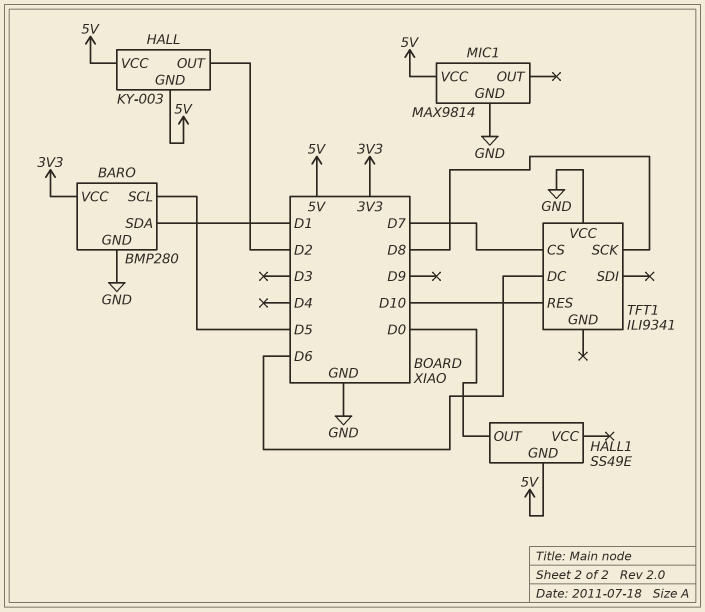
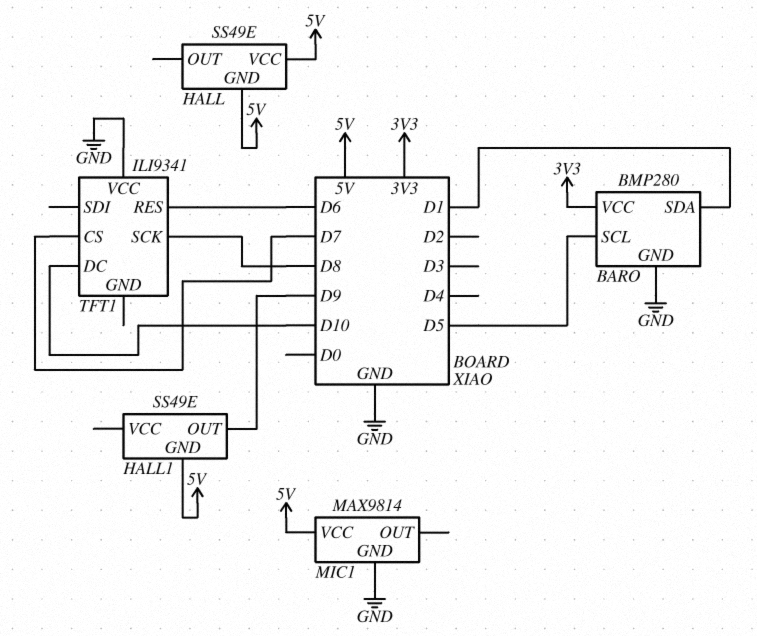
HALL: KY-003 -> SS49E
HALL pin OUT: D2 -> none
HALL1 pin OUT: D0 -> D9
TFT1 pin DC: D6 -> D10
TFT1 pin RES: D10 -> D6

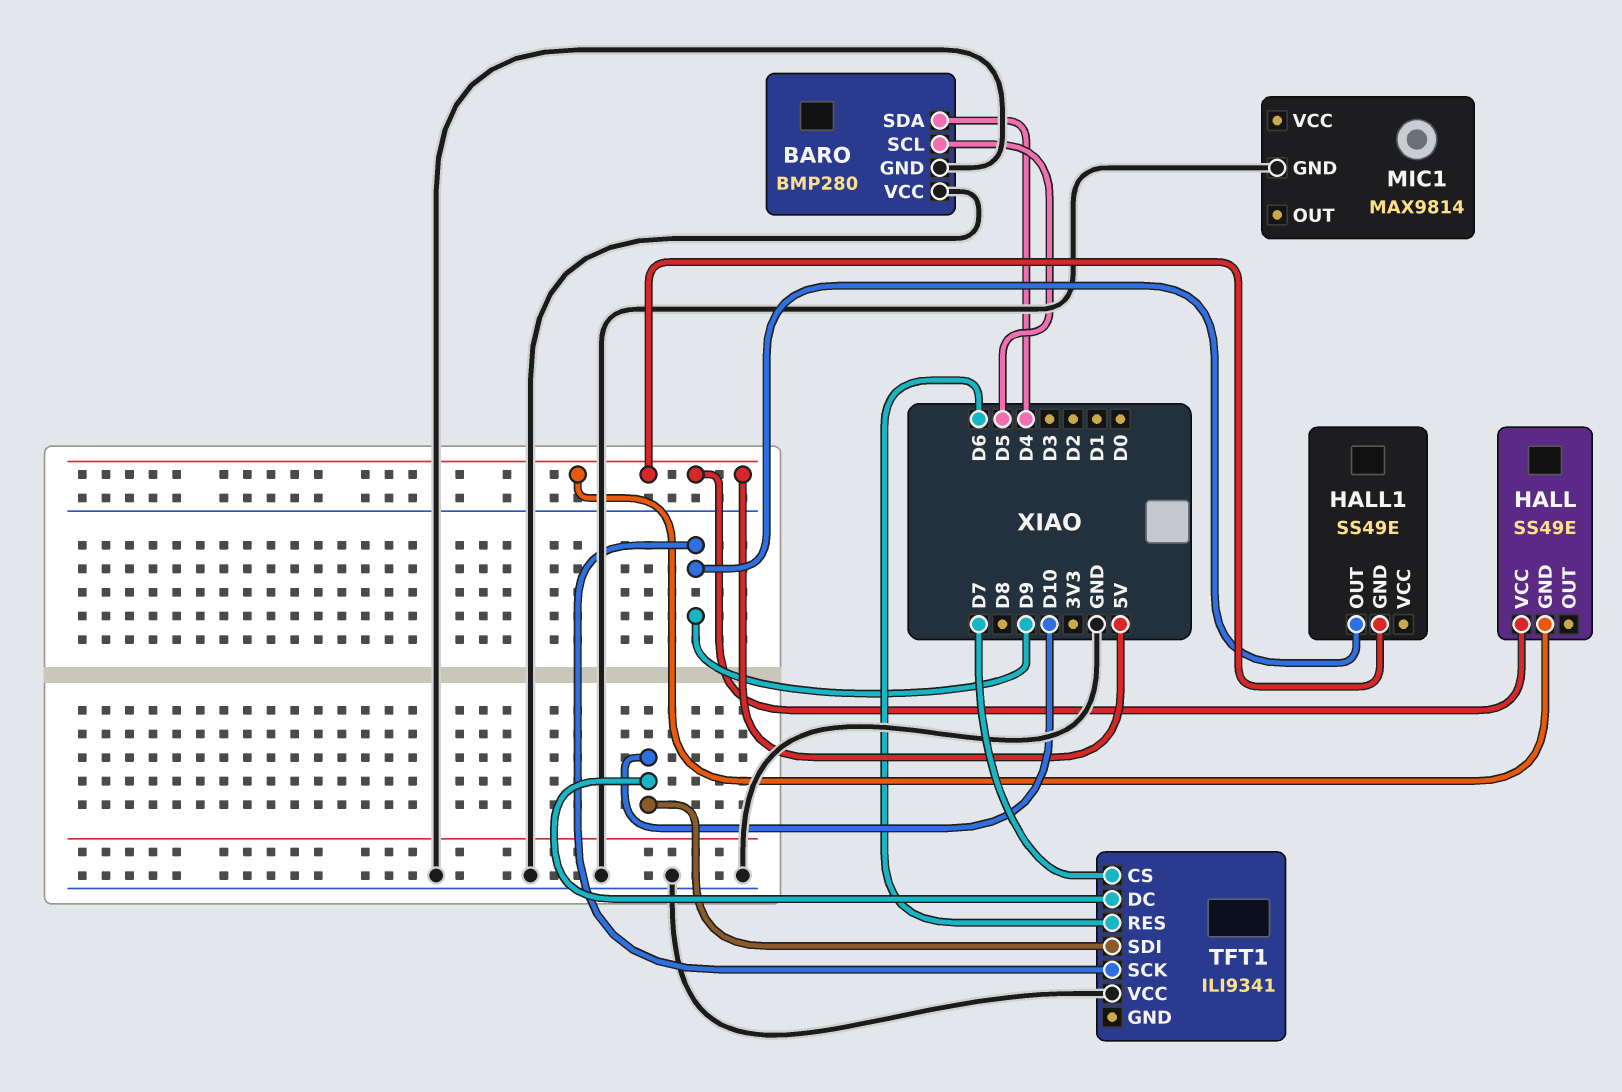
BARO pin SDA: D1 -> D4
BARO pin VCC: 3V3 -> GND
MIC1 pin VCC: 5V -> none
TFT1 pin SCK: D8 -> D9
TFT1 pin SDI: none -> D10

